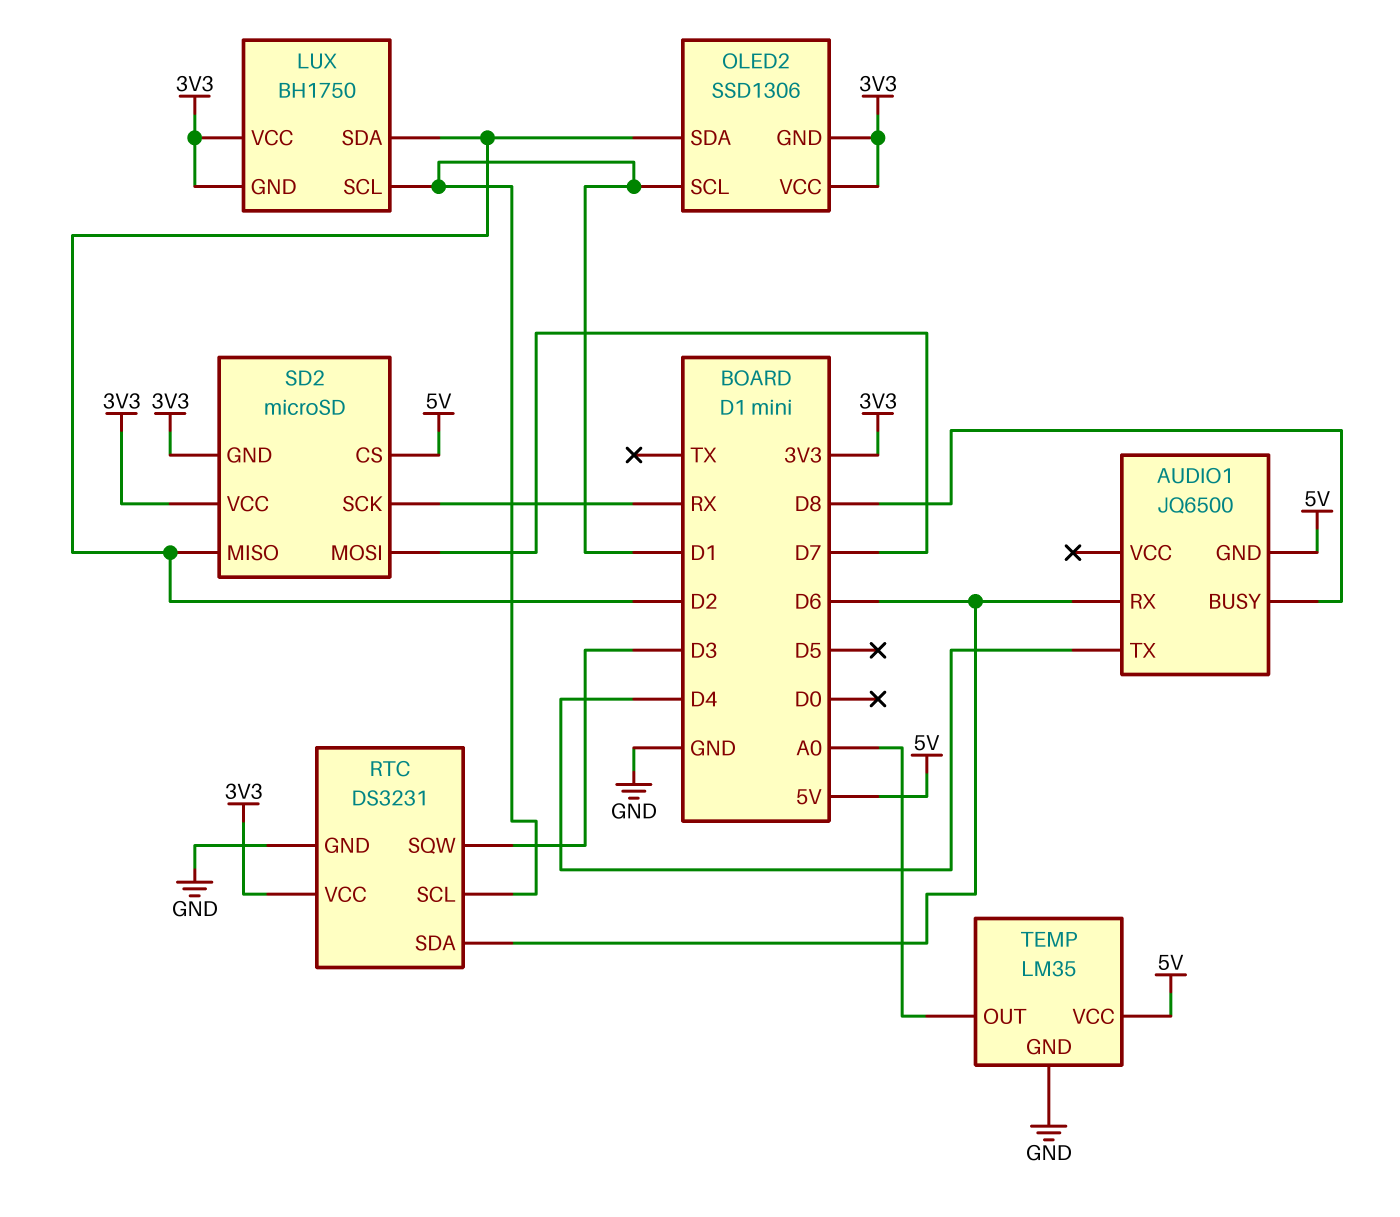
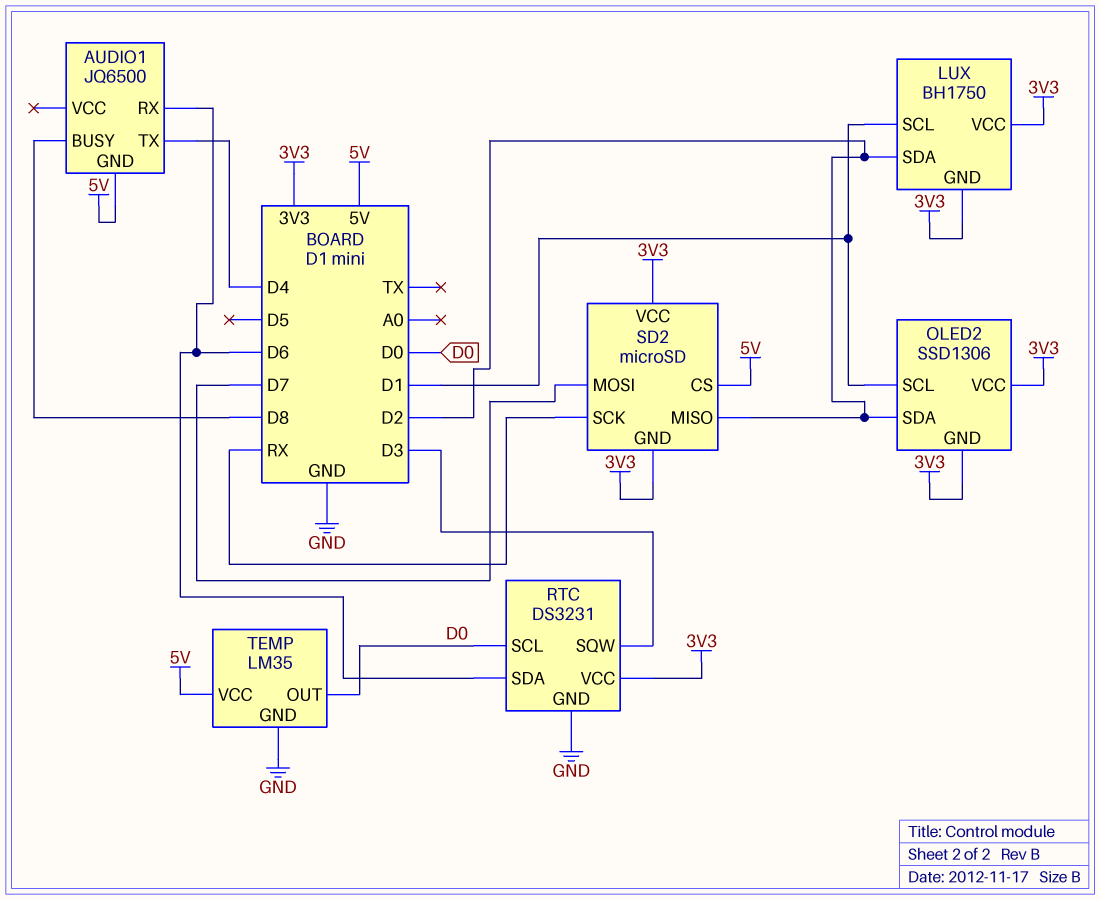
RTC pin SCL: D1 -> D0
TEMP pin OUT: A0 -> D0

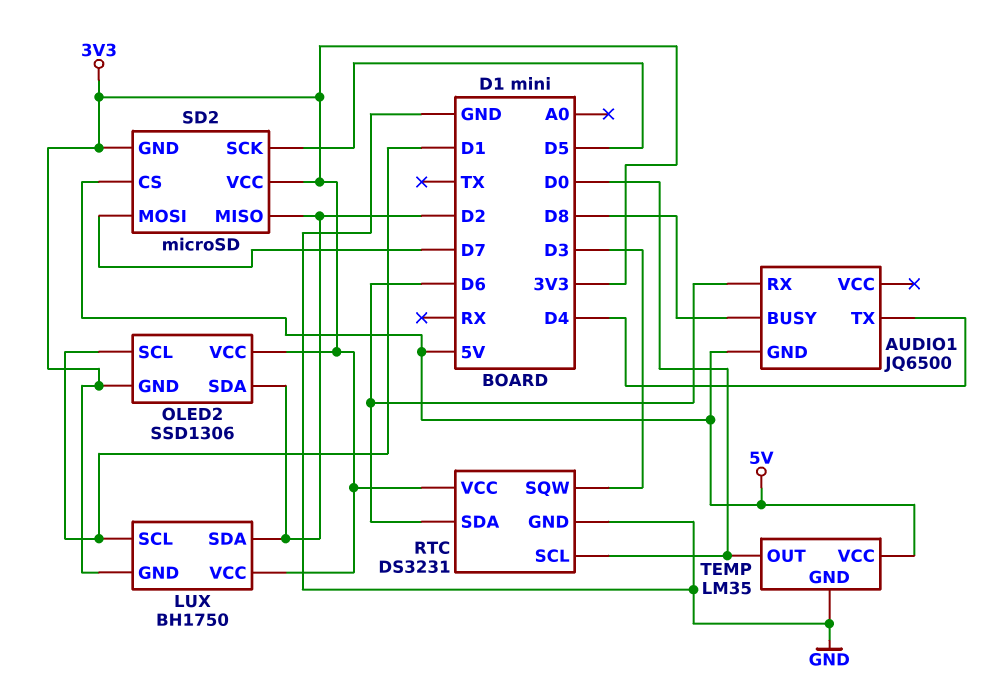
SD2 pin SCK: RX -> D5

